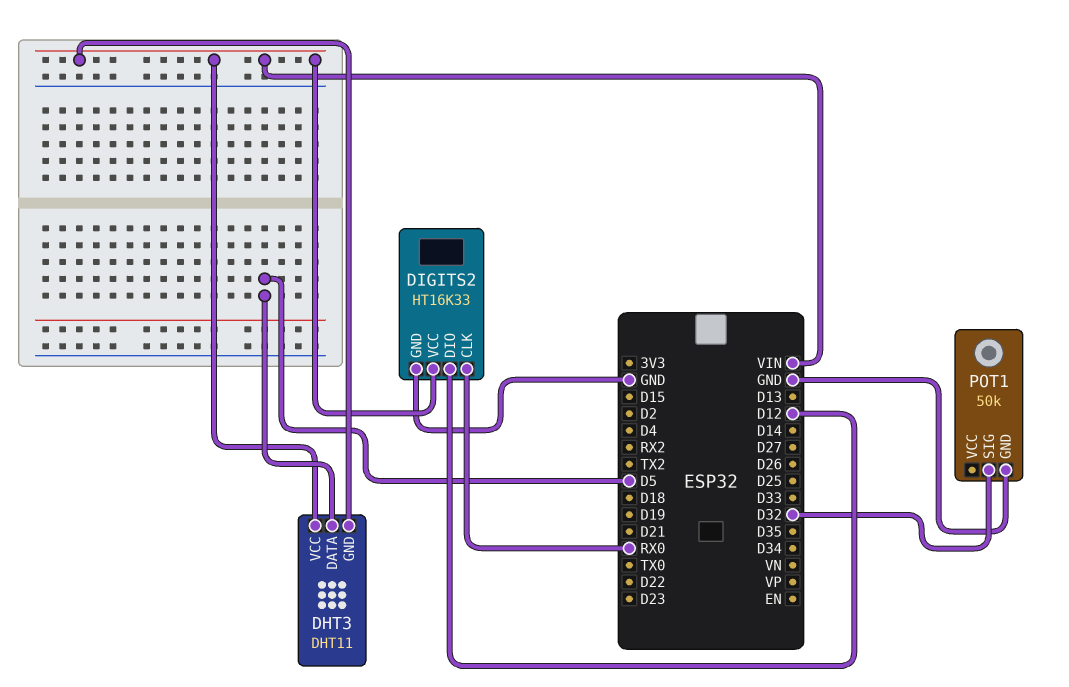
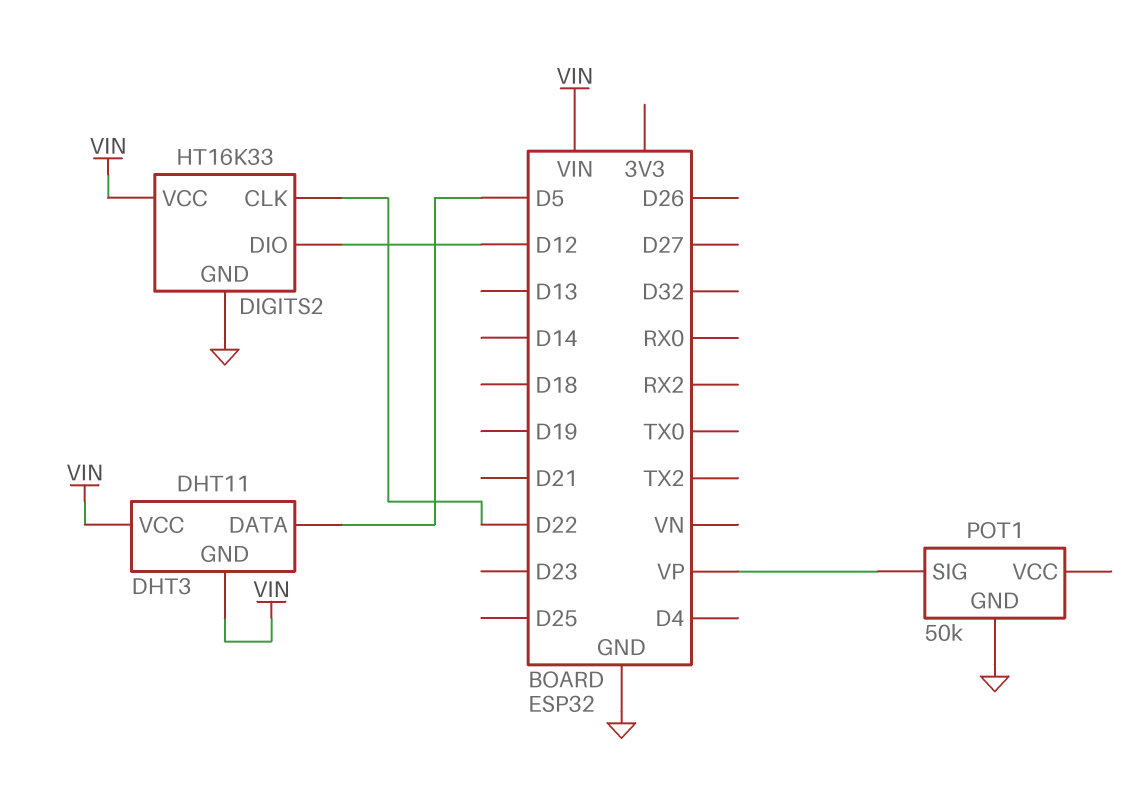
DIGITS2 pin CLK: RX0 -> D22
POT1 pin SIG: D32 -> VP

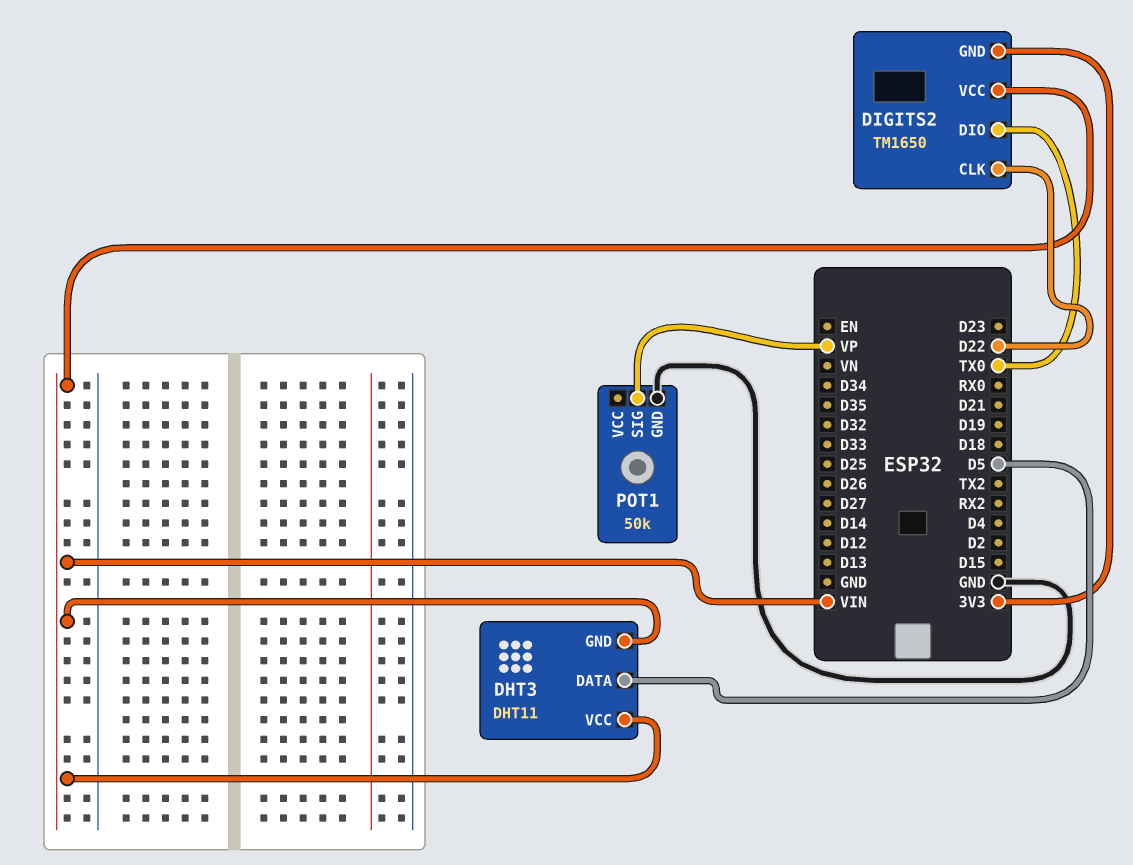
DIGITS2: HT16K33 -> TM1650
DIGITS2 pin DIO: D12 -> TX0
DIGITS2 pin GND: GND -> 3V3

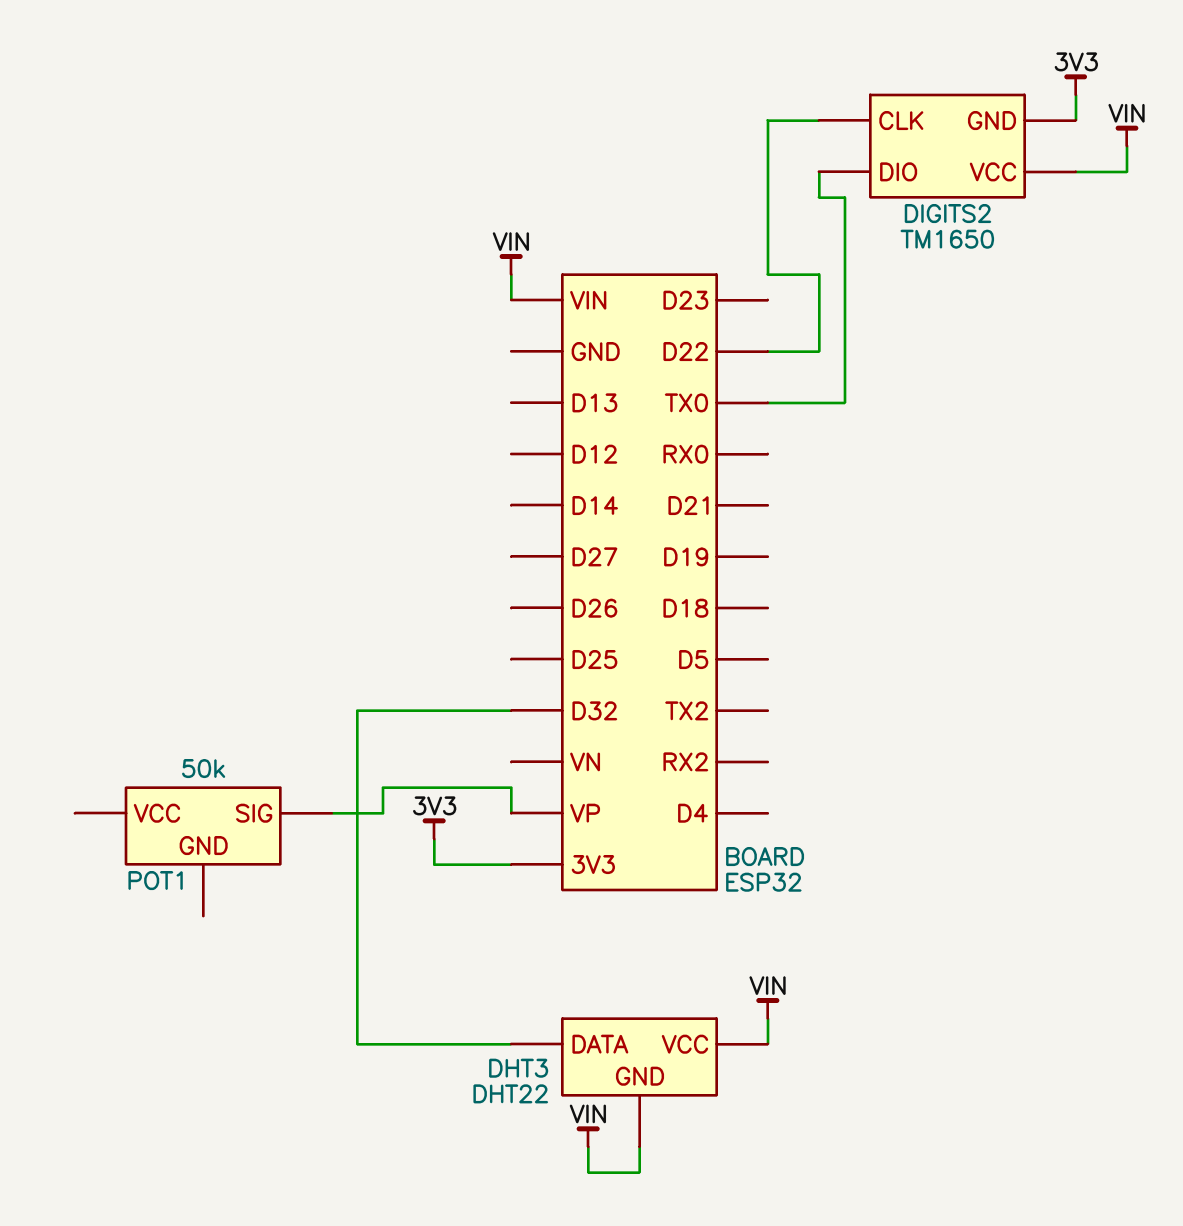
DHT3: DHT11 -> DHT22
DHT3 pin DATA: D5 -> D32
POT1 pin GND: GND -> none

